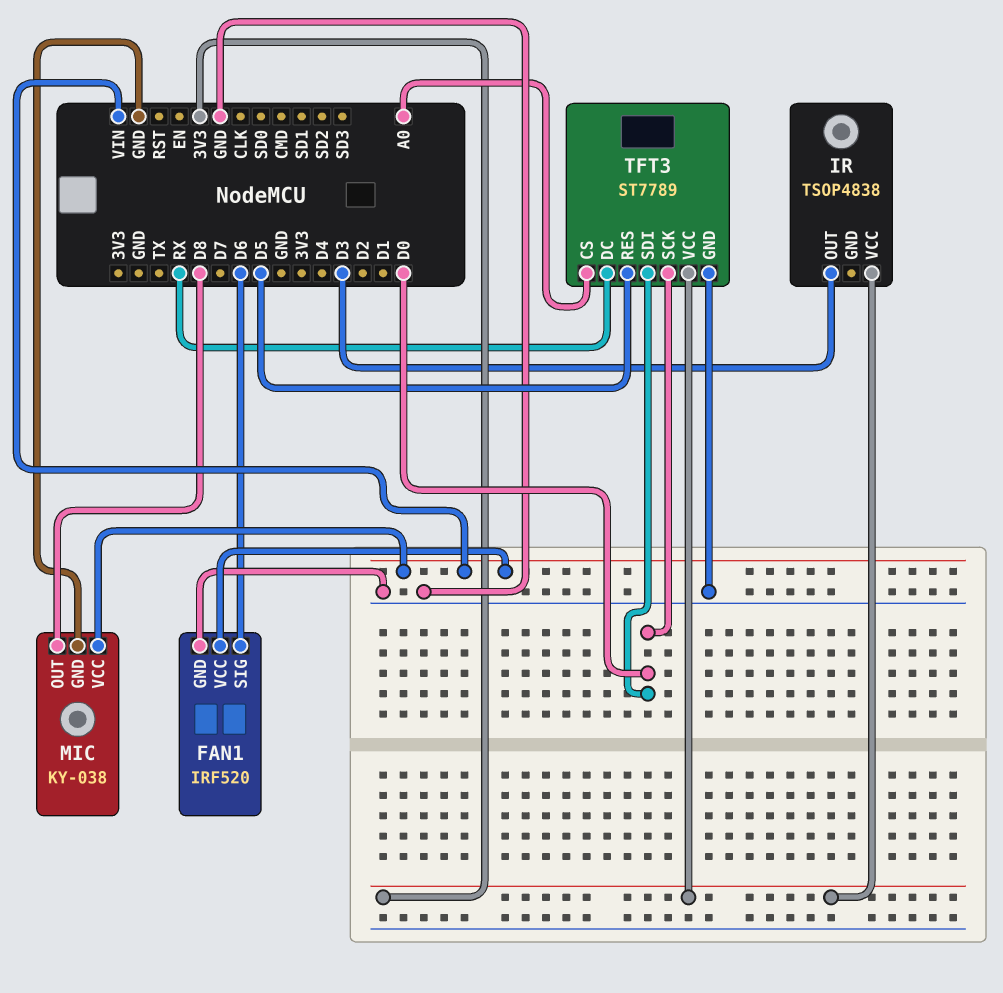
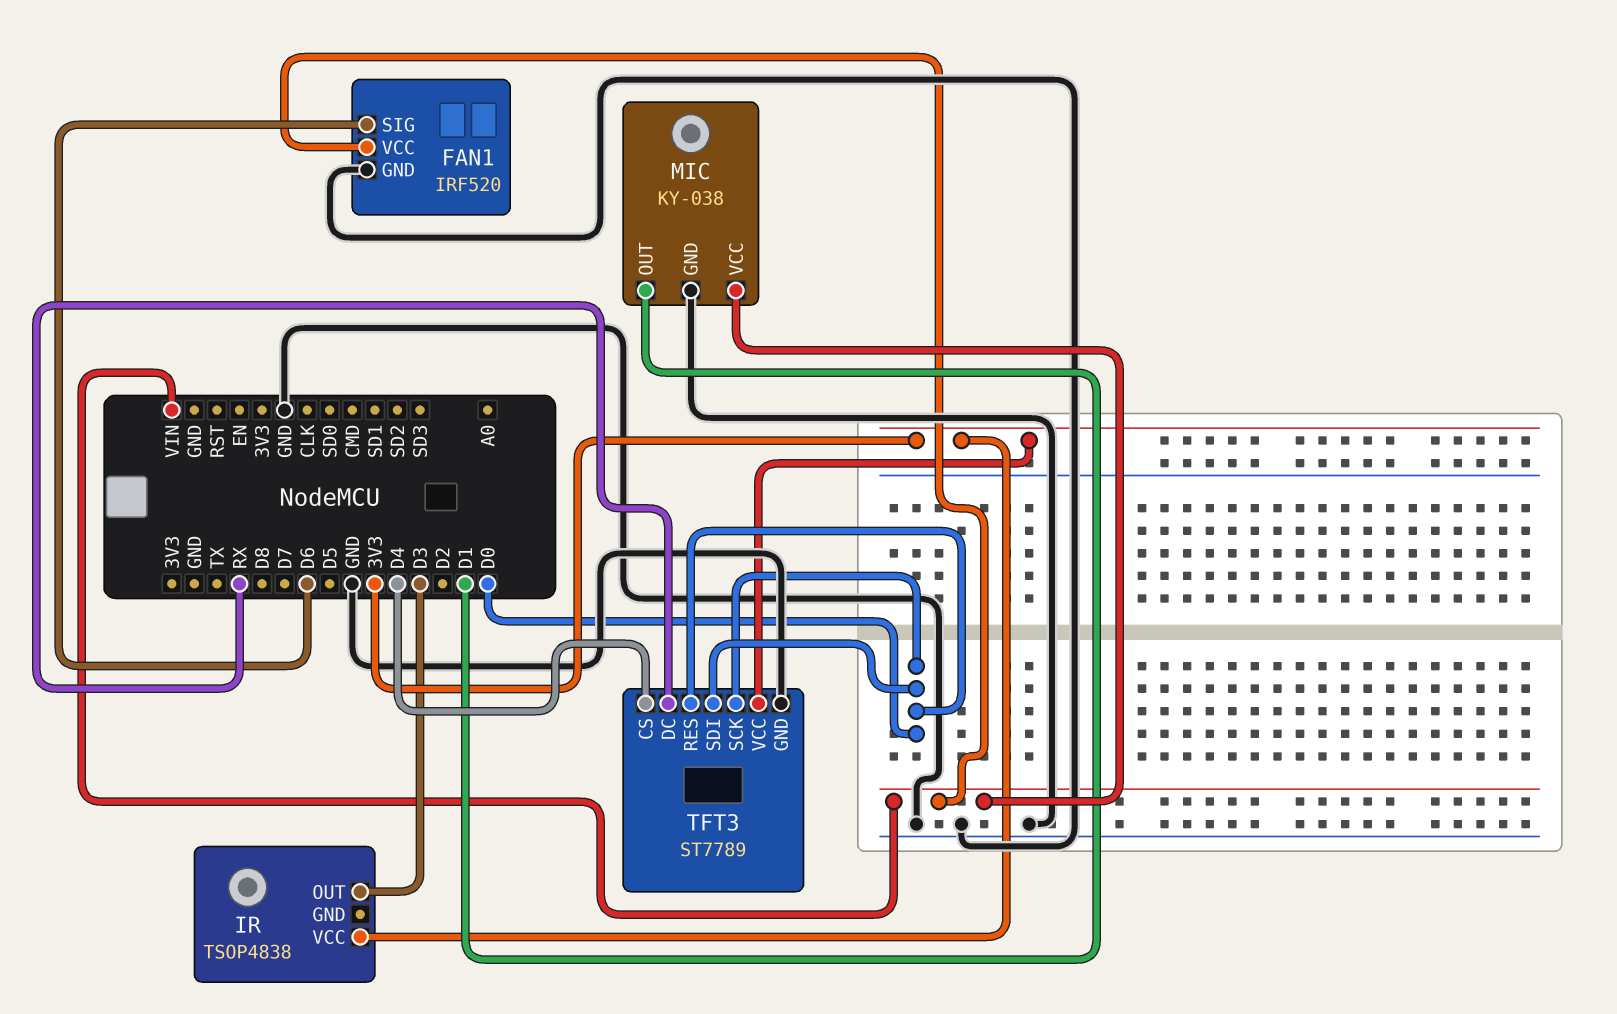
MIC pin OUT: D8 -> D1
TFT3 pin CS: A0 -> D4
TFT3 pin RES: D5 -> D0

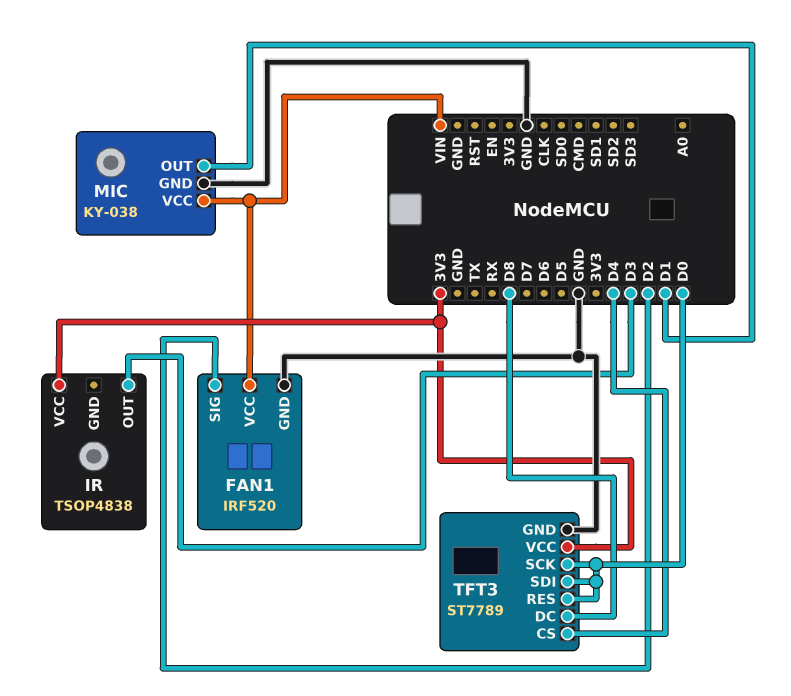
FAN1 pin SIG: D6 -> D2
TFT3 pin DC: RX -> D8

